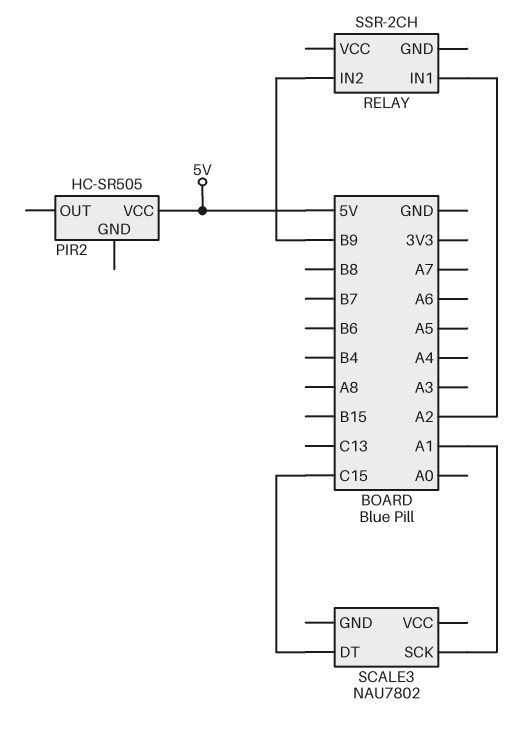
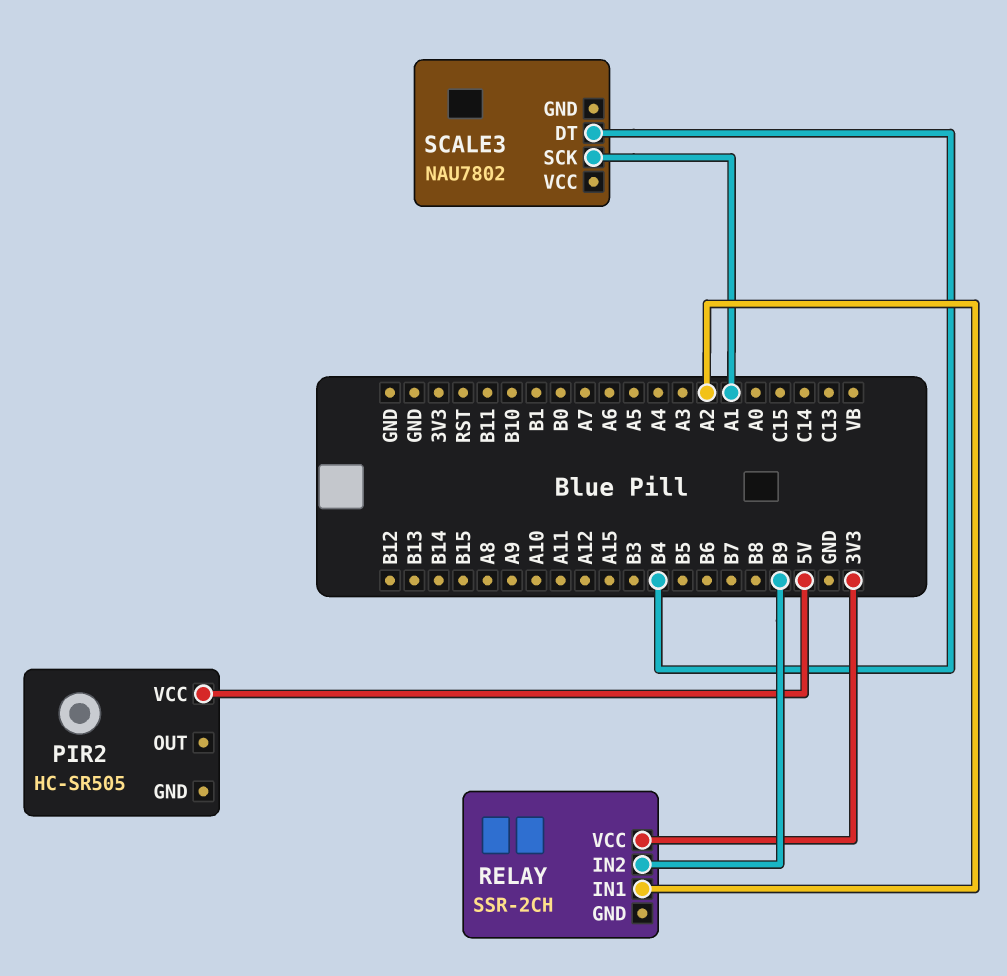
RELAY pin VCC: none -> 3V3
SCALE3 pin DT: C15 -> B4

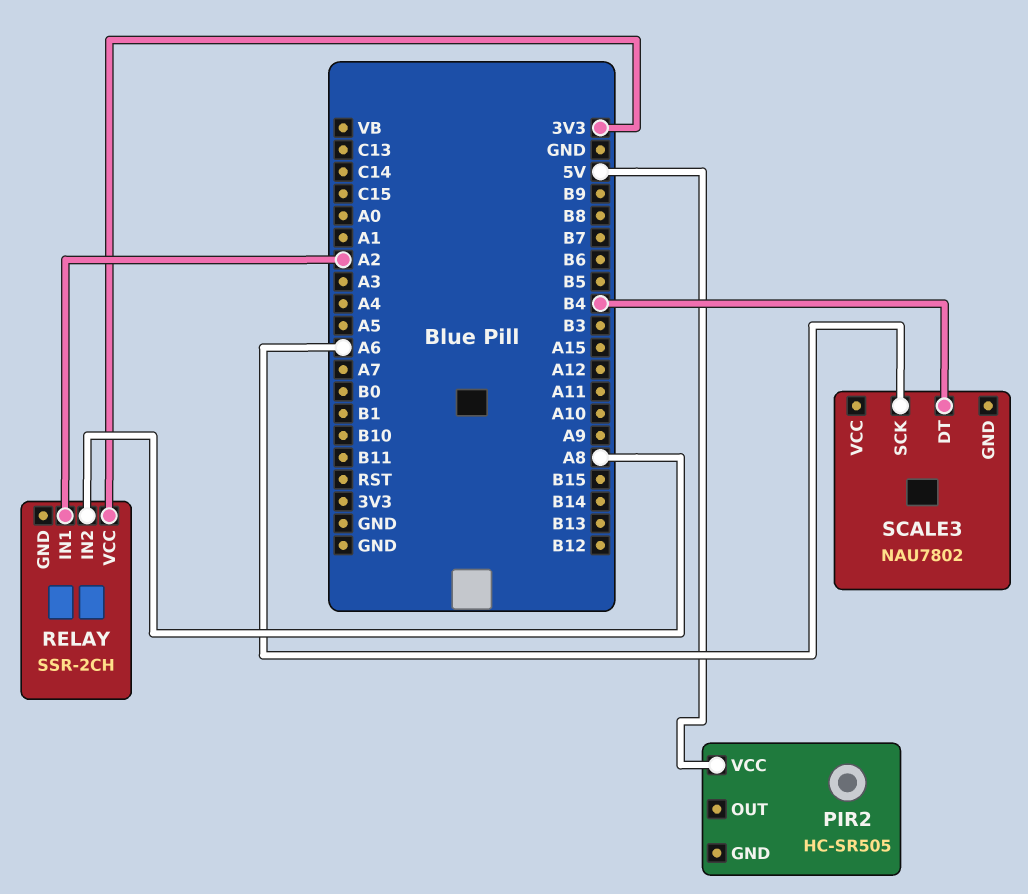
RELAY pin IN2: B9 -> A8
SCALE3 pin SCK: A1 -> A6

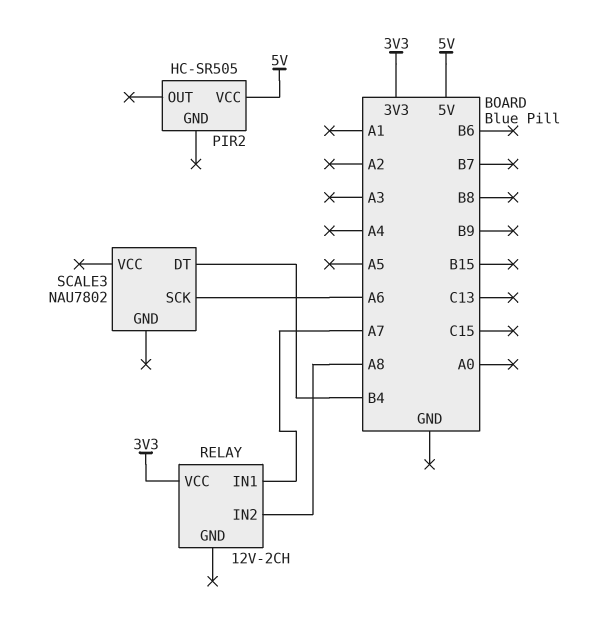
RELAY: SSR-2CH -> 12V-2CH
RELAY pin IN1: A2 -> A7

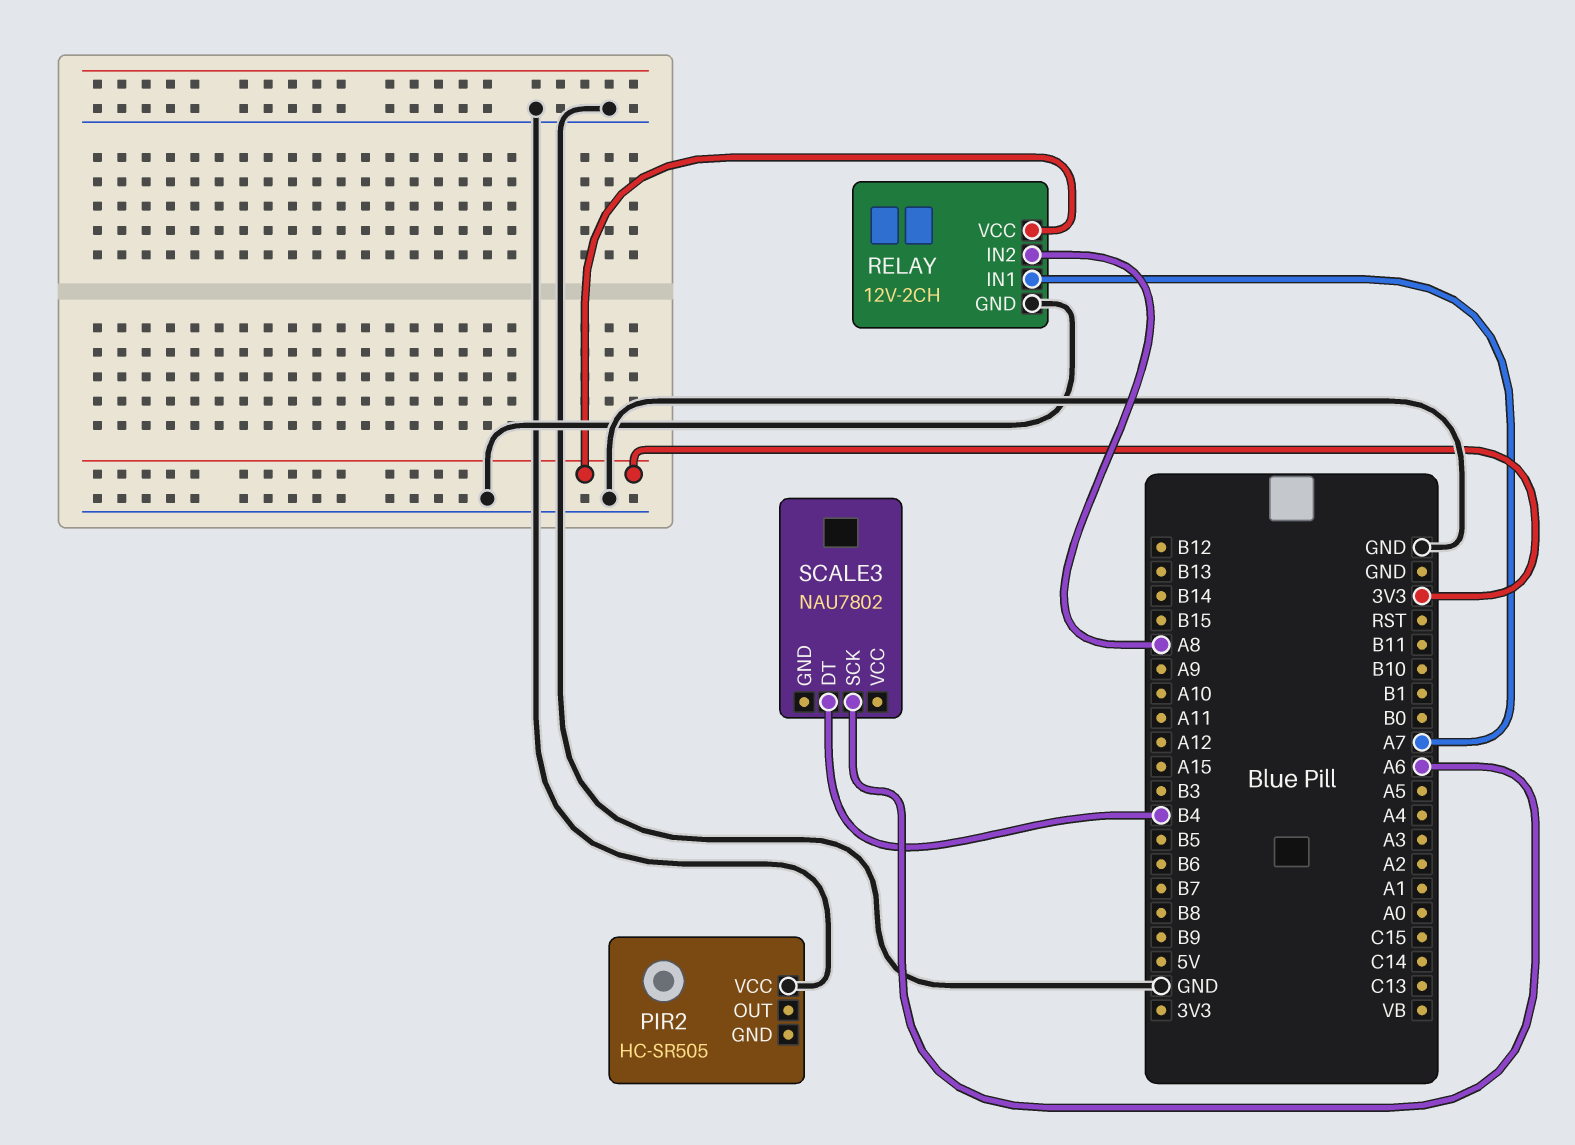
PIR2 pin VCC: 5V -> GND
RELAY pin GND: none -> GND

